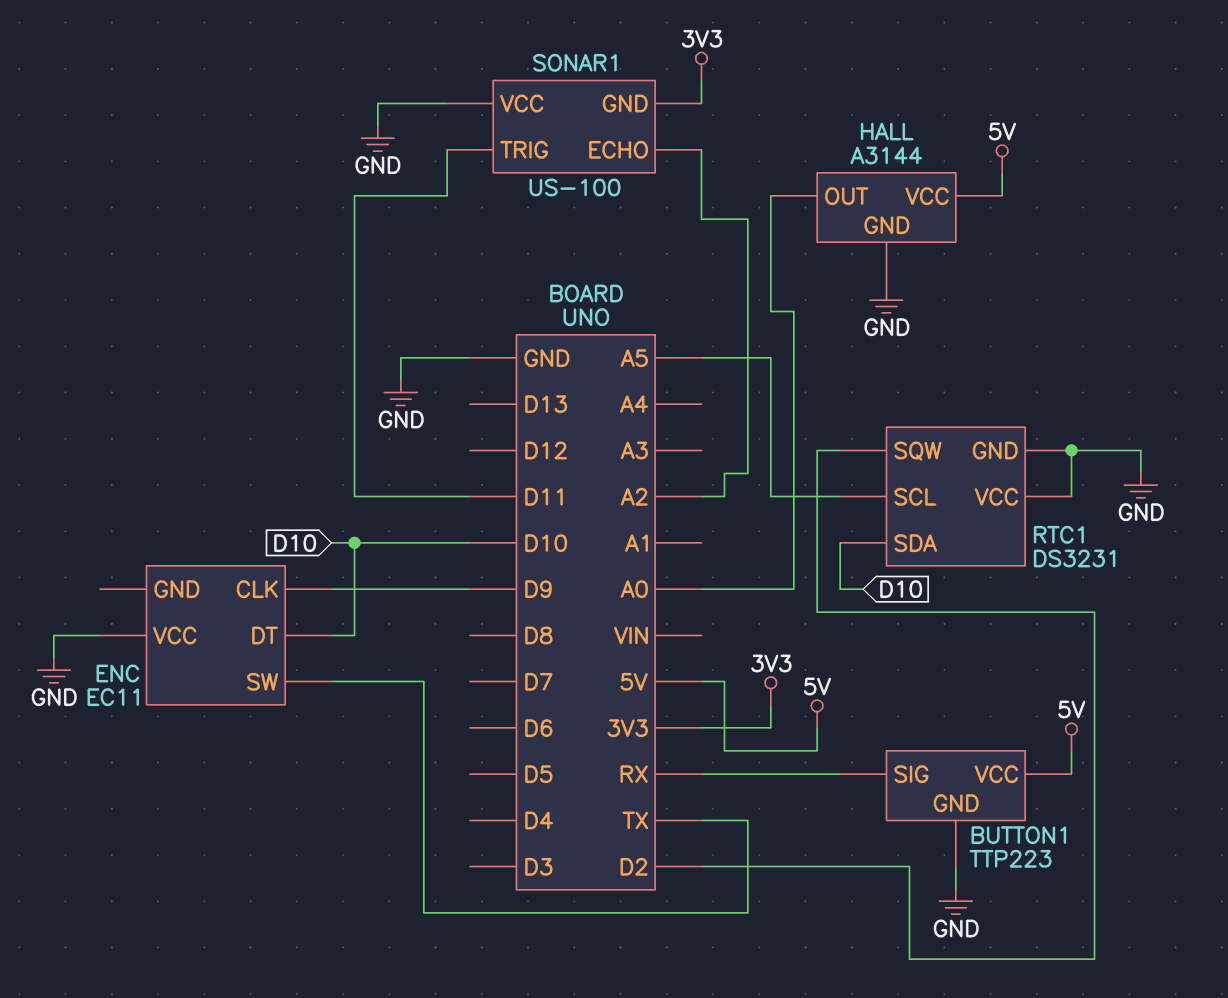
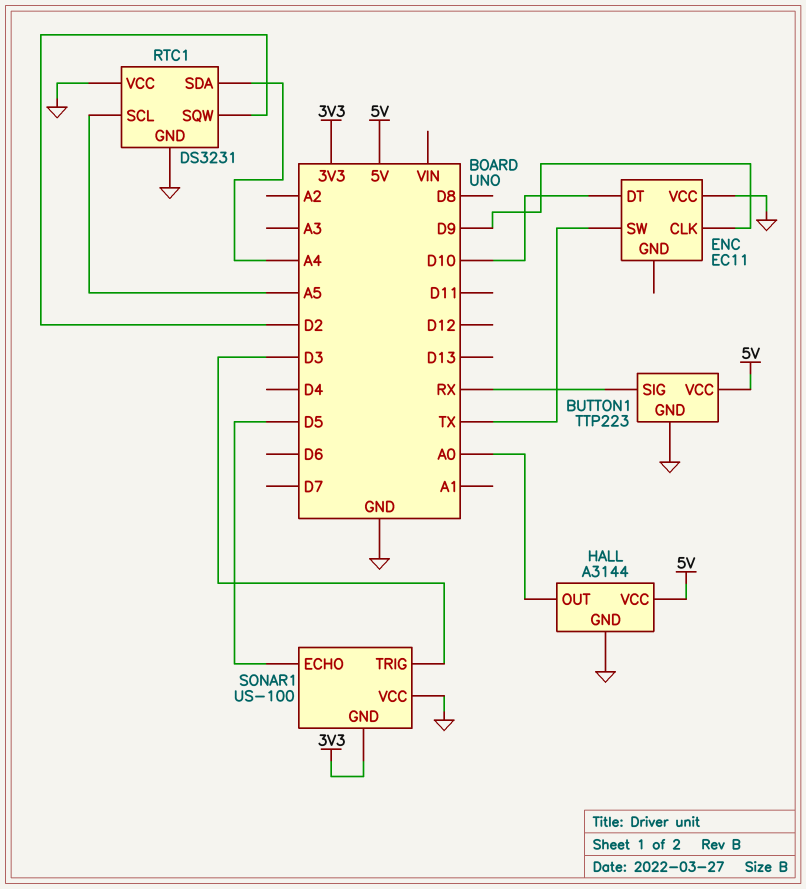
RTC1 pin SDA: D10 -> A4
SONAR1 pin ECHO: A2 -> D5
SONAR1 pin TRIG: D11 -> D3

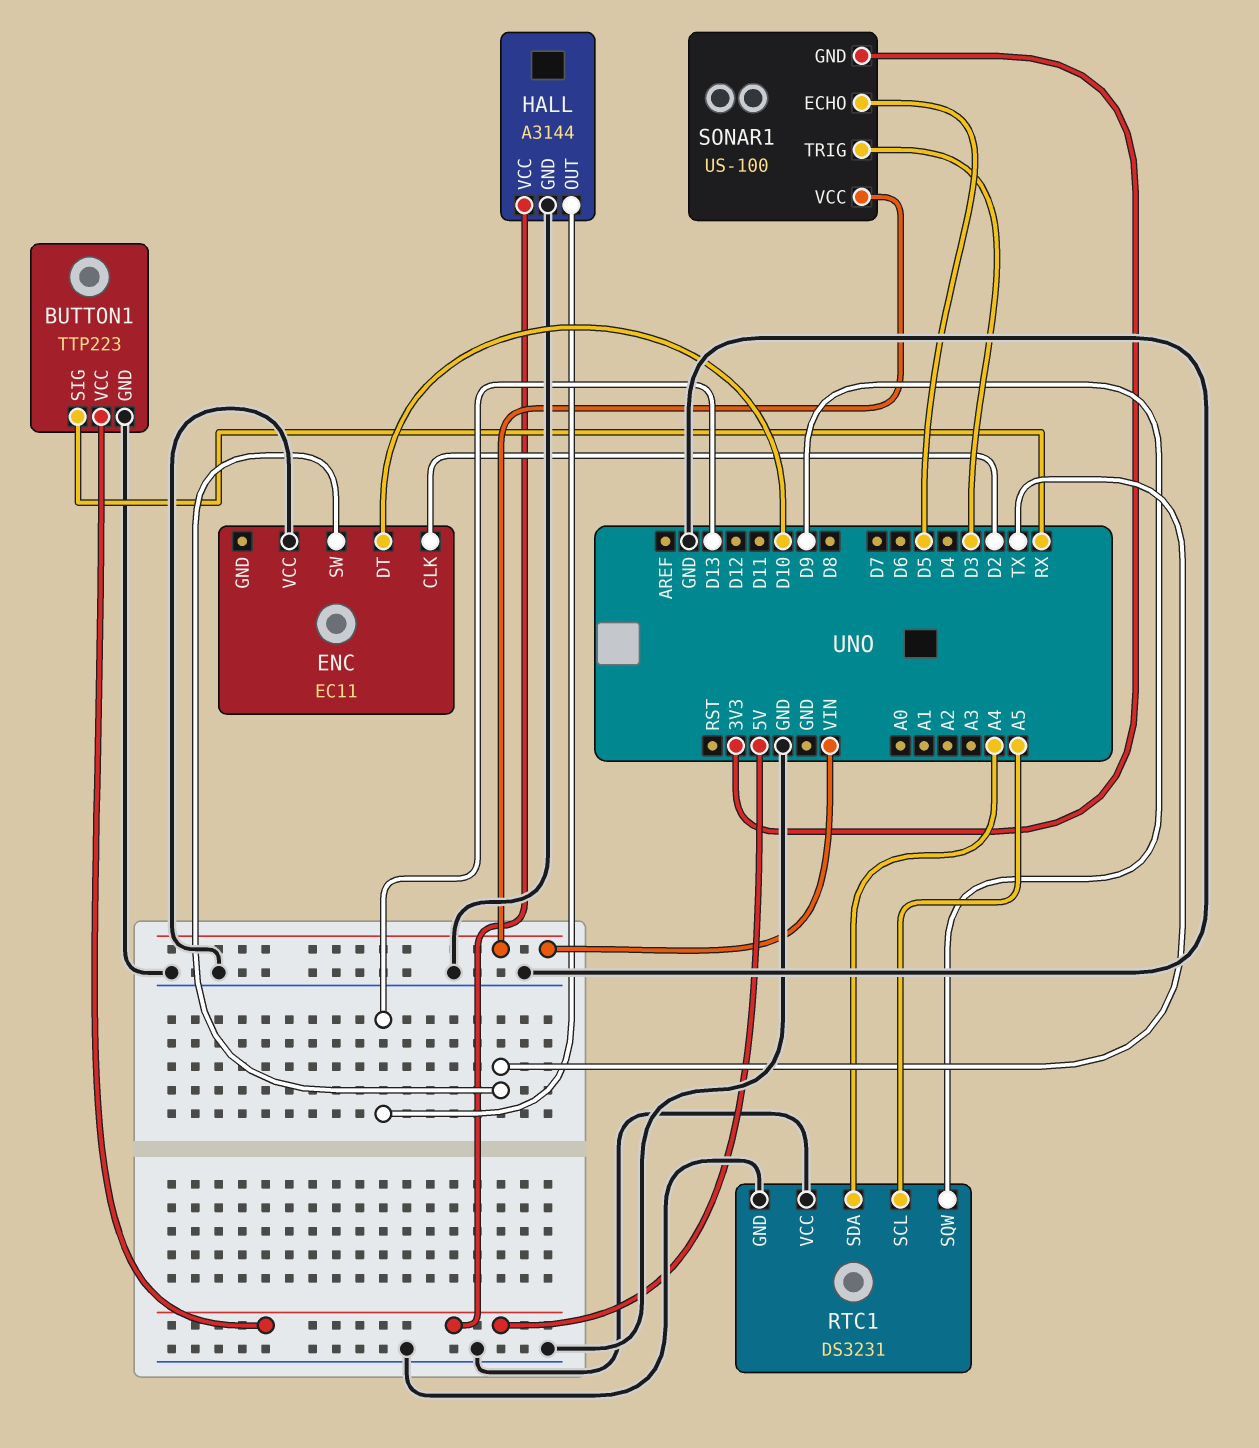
ENC pin CLK: D9 -> D2
HALL pin OUT: A0 -> D13
RTC1 pin SQW: D2 -> D9
SONAR1 pin VCC: GND -> VIN

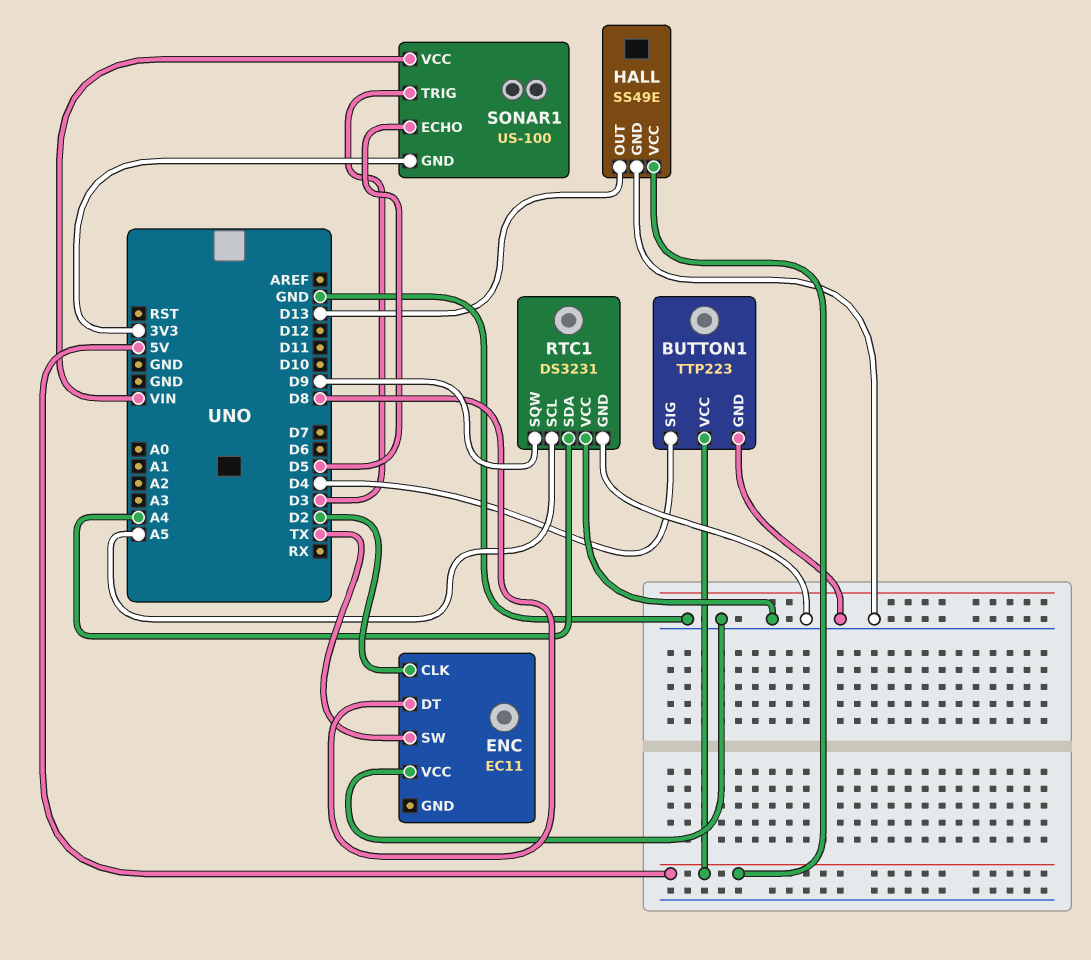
BUTTON1 pin SIG: RX -> D4
ENC pin DT: D10 -> D8
HALL: A3144 -> SS49E

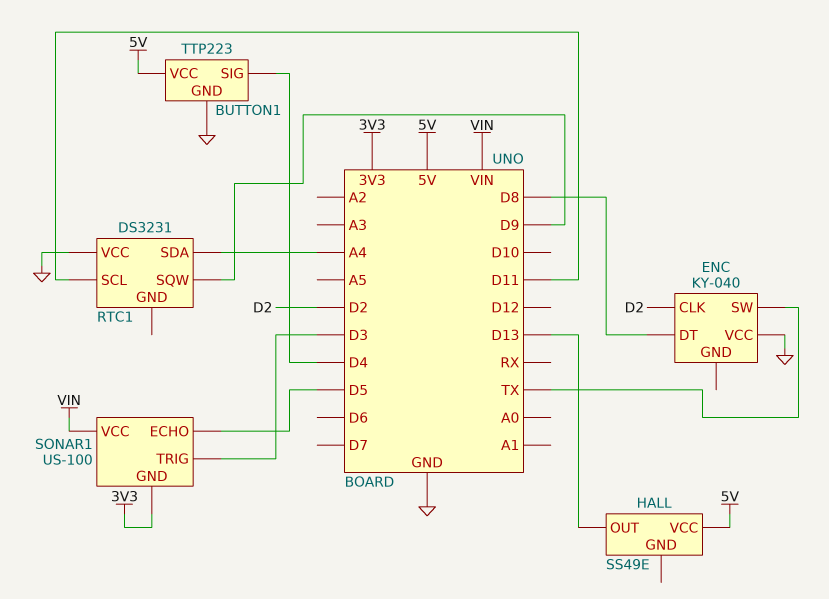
ENC: EC11 -> KY-040
HALL pin GND: GND -> none
RTC1 pin GND: GND -> none
RTC1 pin SCL: A5 -> D11

